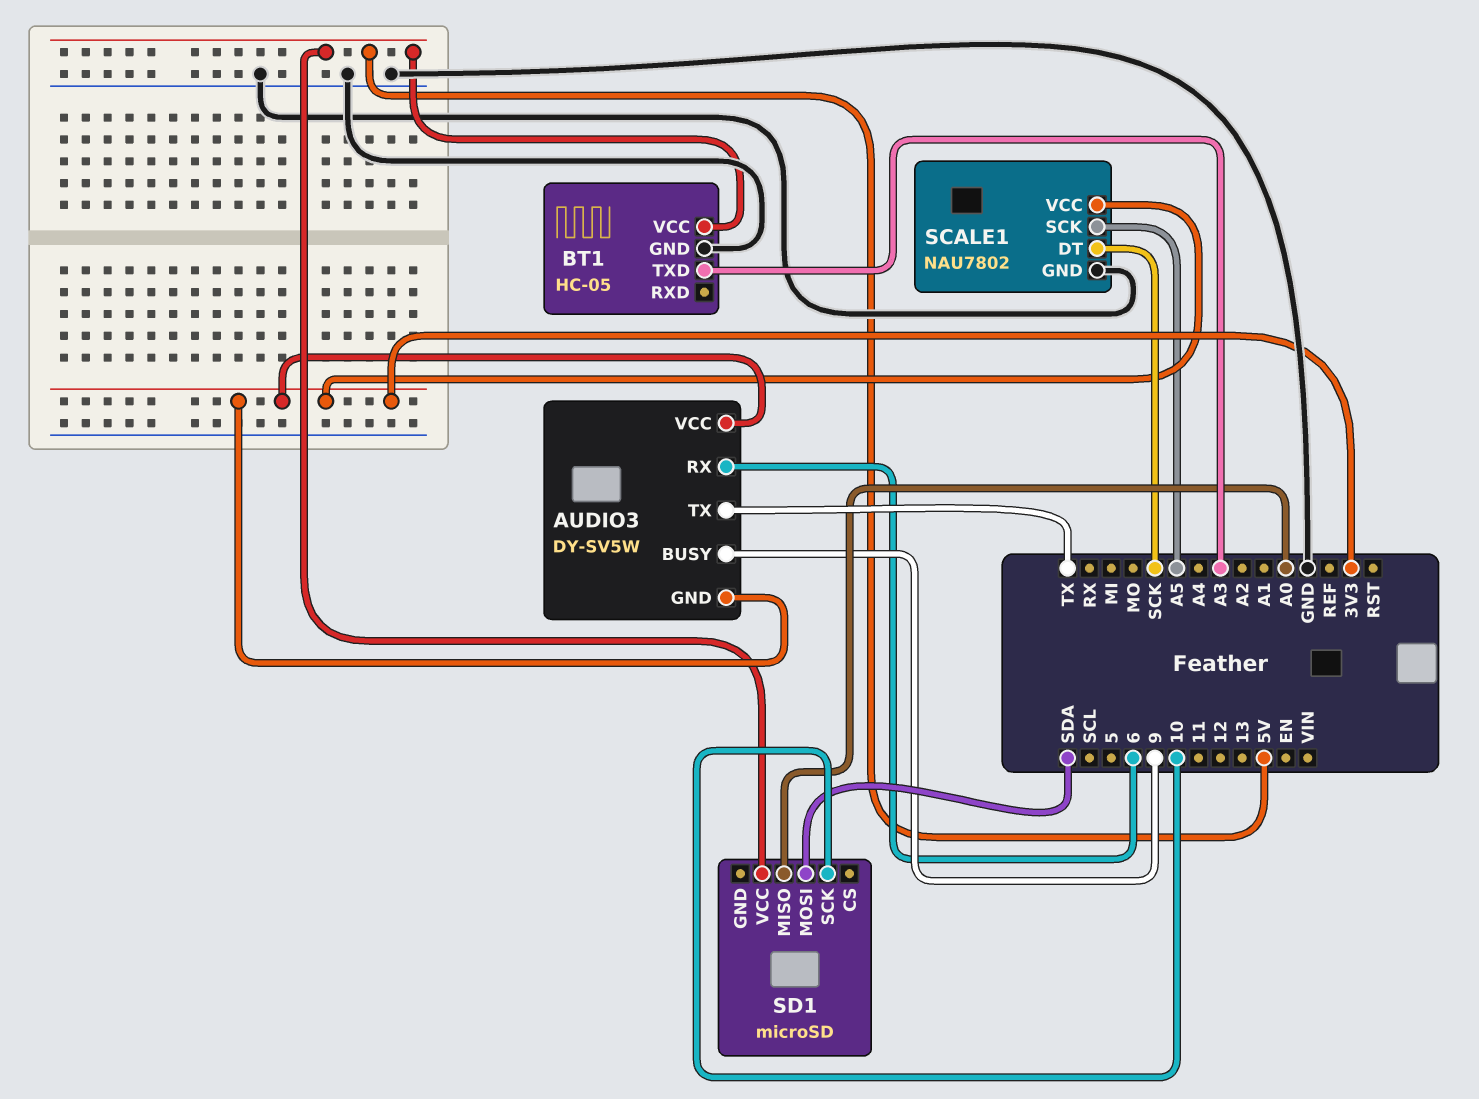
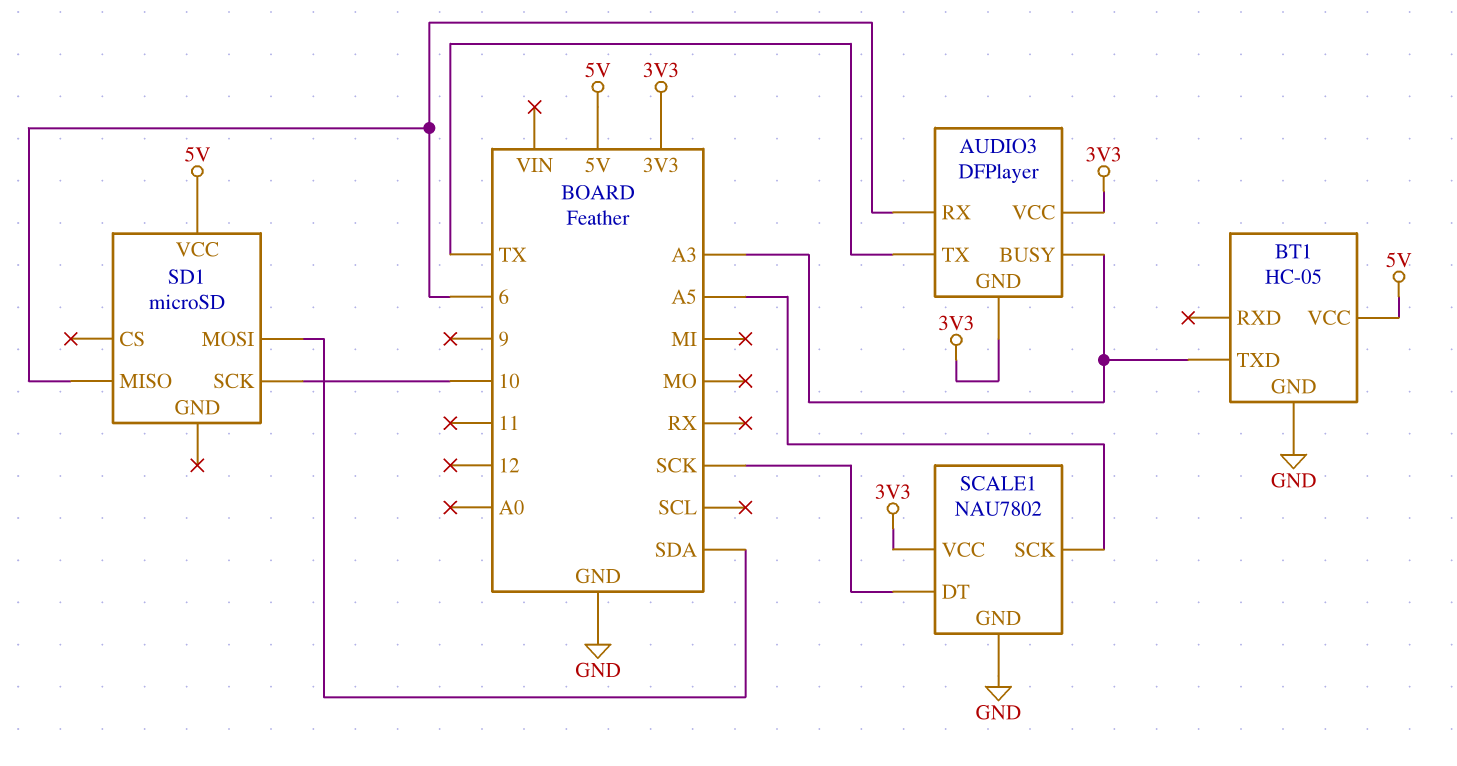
AUDIO3: DY-SV5W -> DFPlayer
AUDIO3 pin BUSY: 9 -> A3
SD1 pin MISO: A0 -> 6

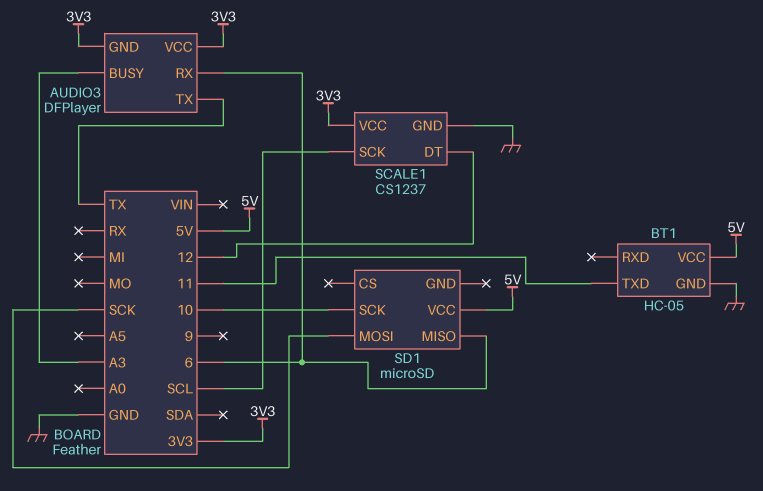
BT1 pin TXD: A3 -> 11
SCALE1: NAU7802 -> CS1237
SCALE1 pin DT: SCK -> 12
SCALE1 pin SCK: A5 -> SCL
SD1 pin MOSI: SDA -> SCK

